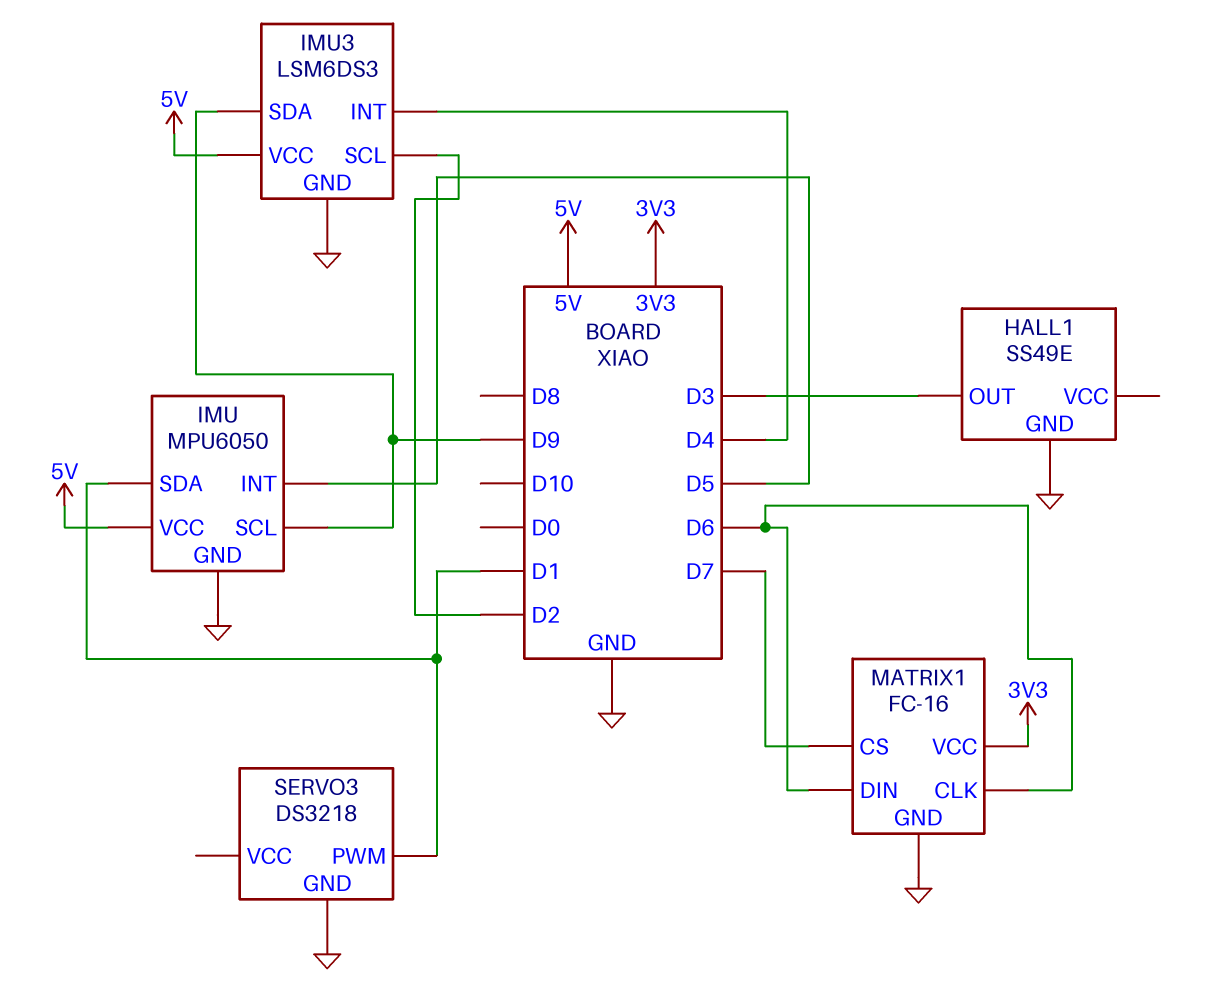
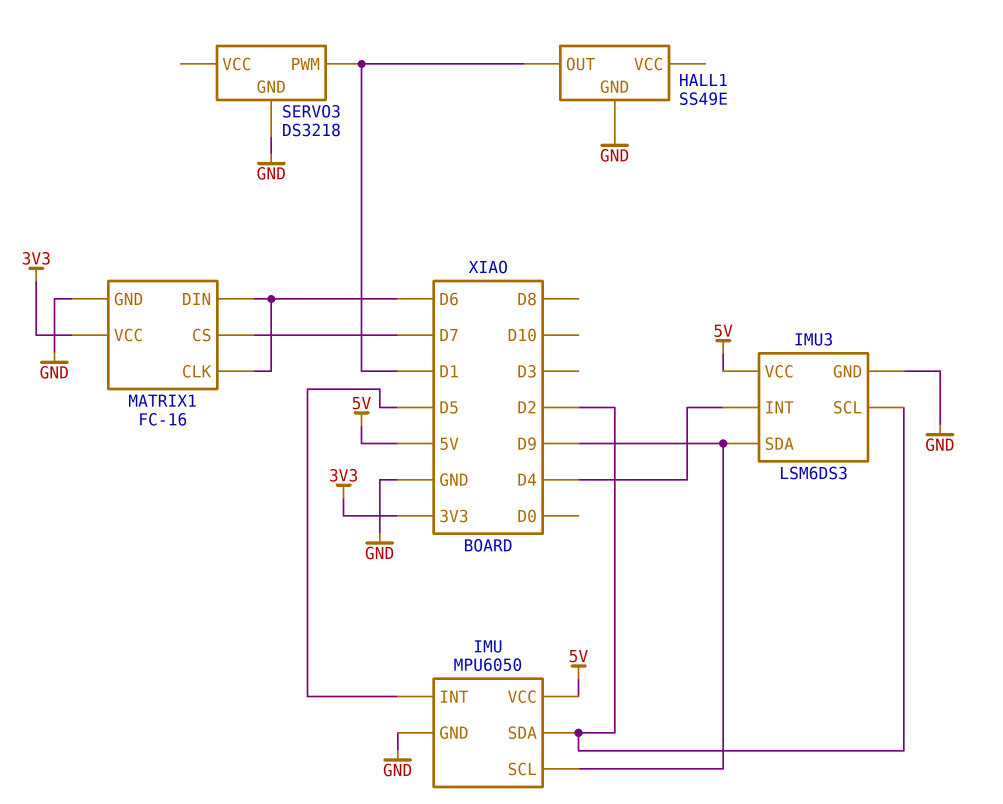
HALL1 pin OUT: D3 -> D1
IMU pin SDA: D1 -> D2

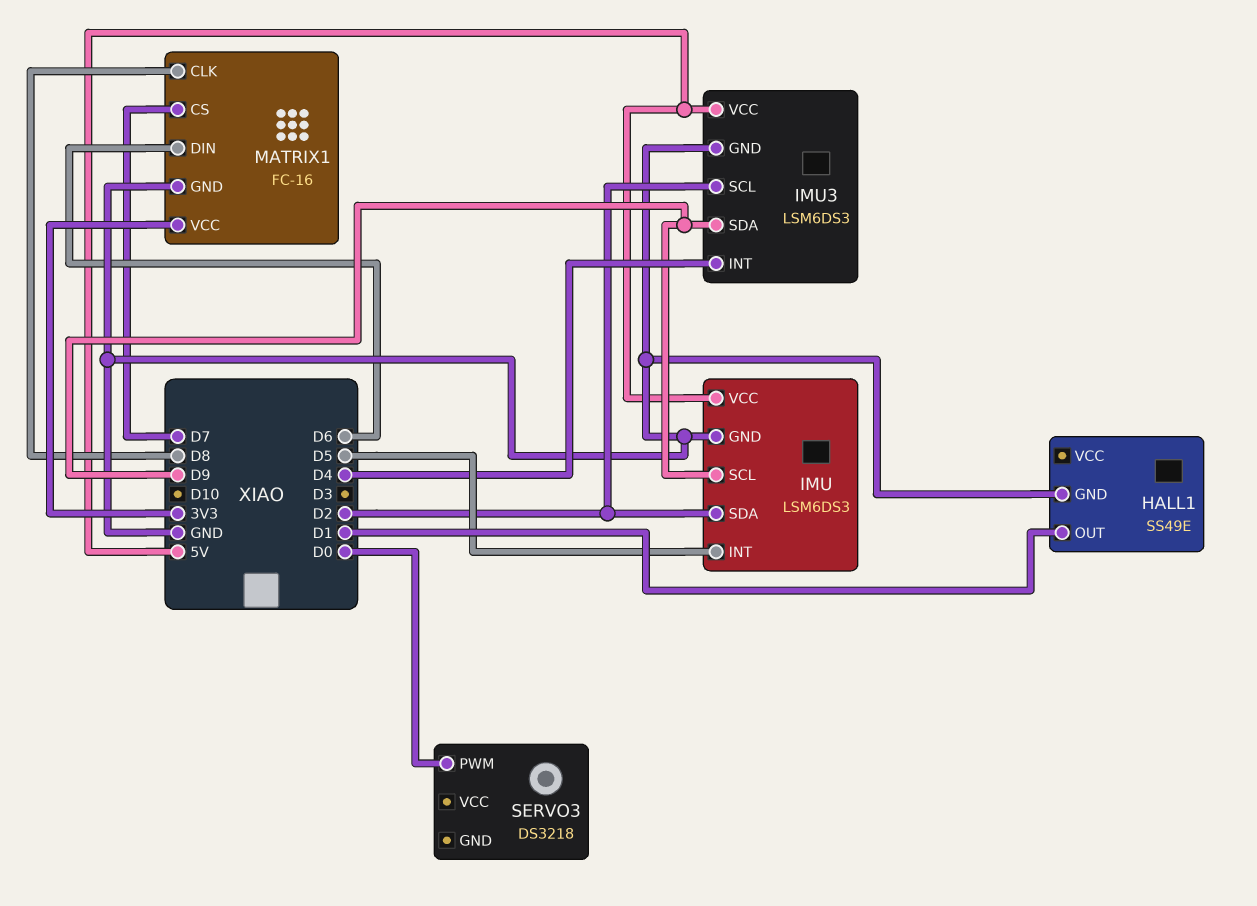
IMU: MPU6050 -> LSM6DS3
MATRIX1 pin CLK: D6 -> D8
SERVO3 pin GND: GND -> none
SERVO3 pin PWM: D1 -> D0

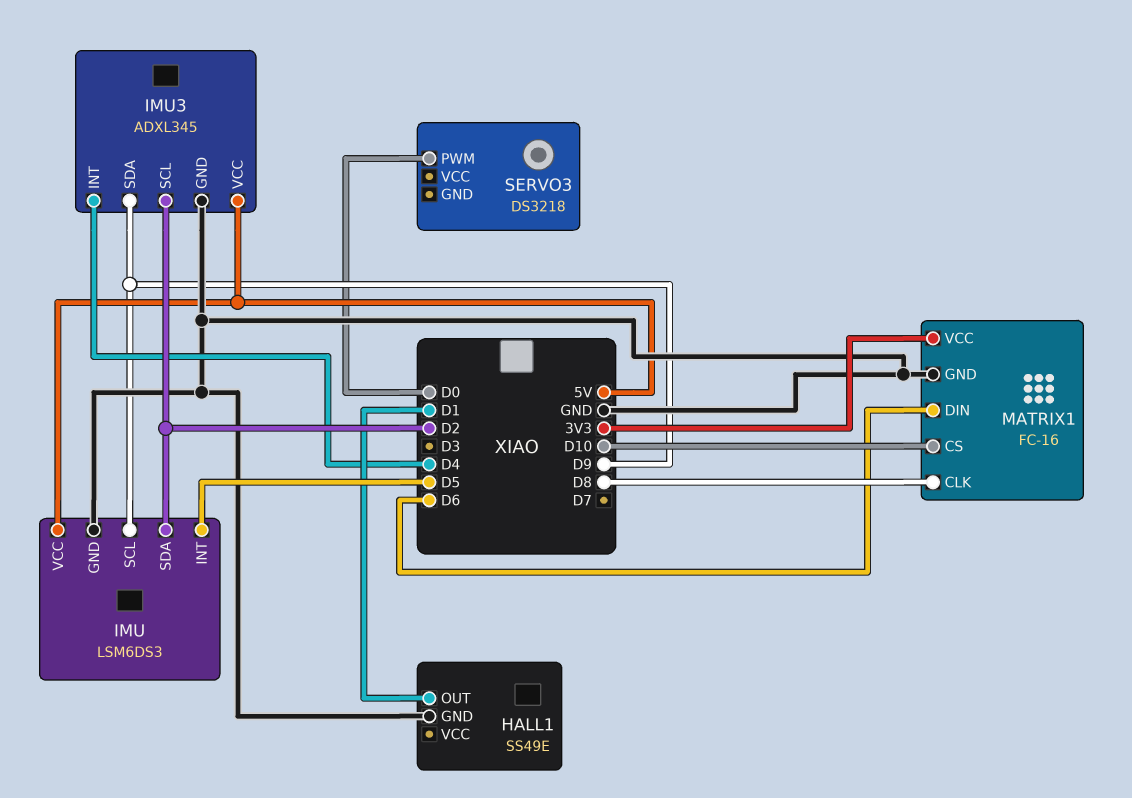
IMU3: LSM6DS3 -> ADXL345
MATRIX1 pin CS: D7 -> D10

